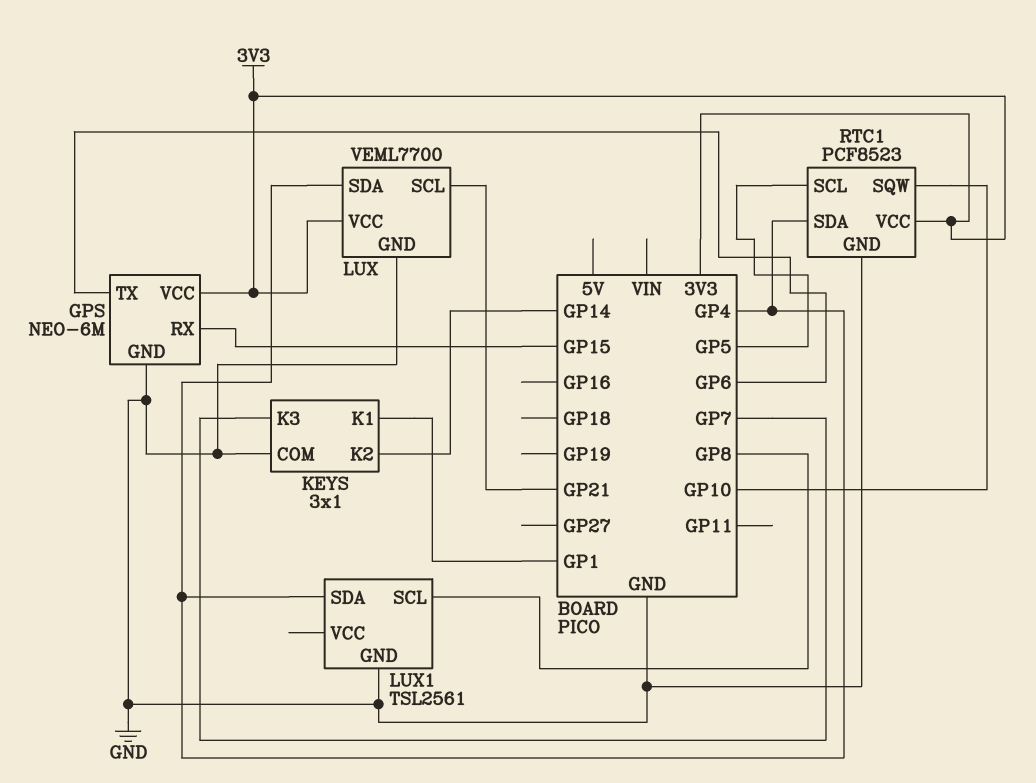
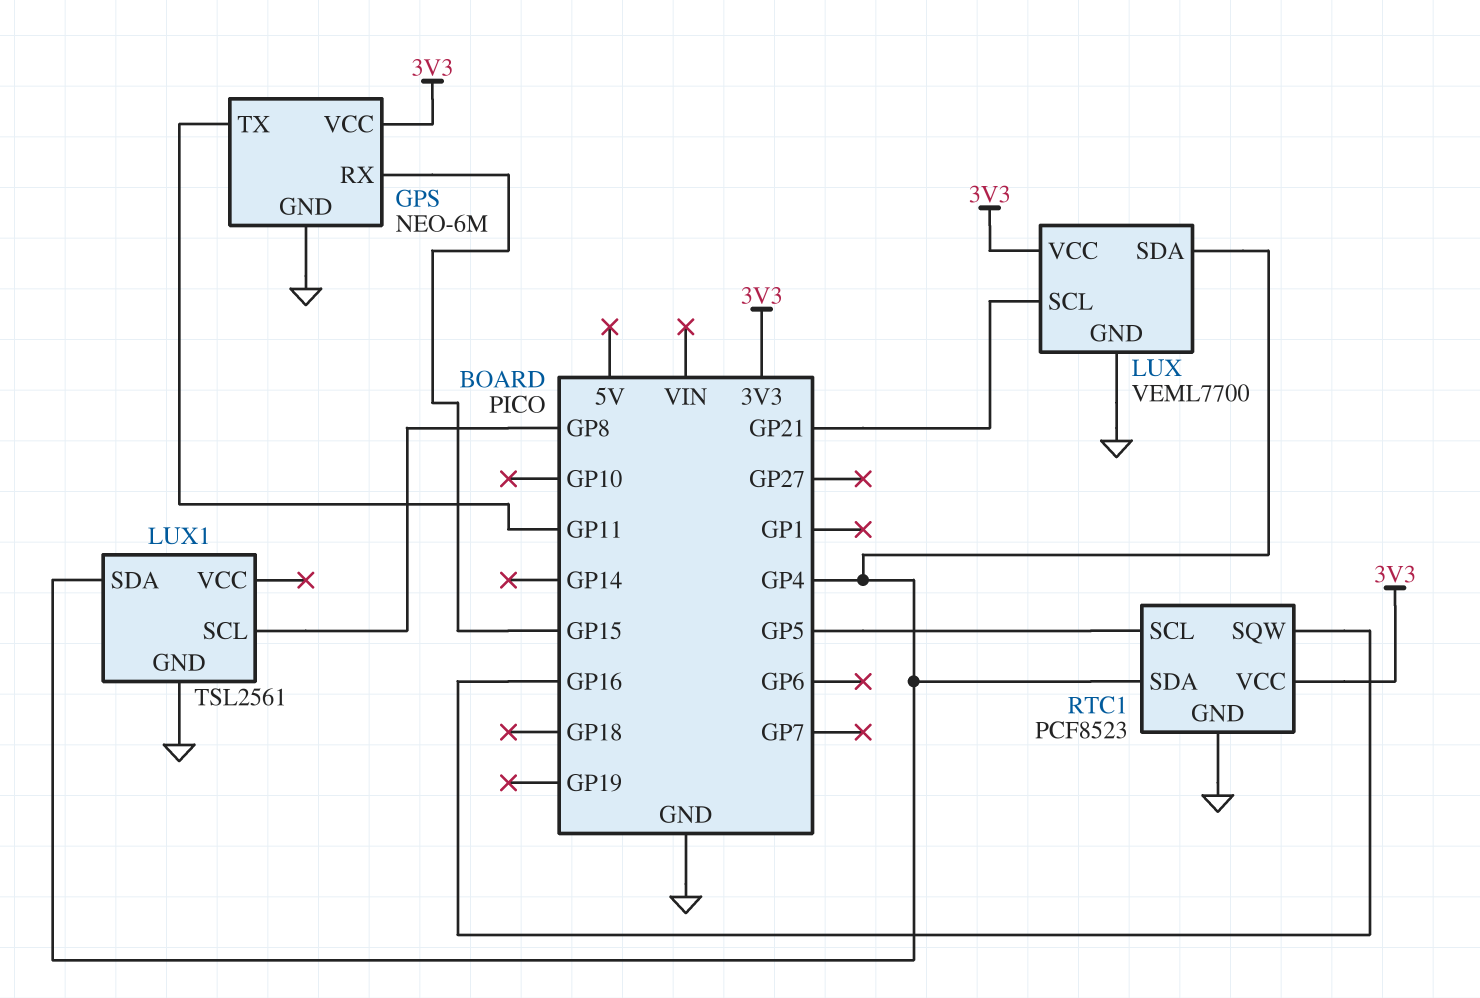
GPS pin TX: GP6 -> GP11
KEYS: 3x1 -> none
KEYS pin COM: GND -> none
KEYS pin K1: GP1 -> none
KEYS pin K2: GP14 -> none
KEYS pin K3: GP7 -> none
RTC1 pin SQW: GP10 -> GP16

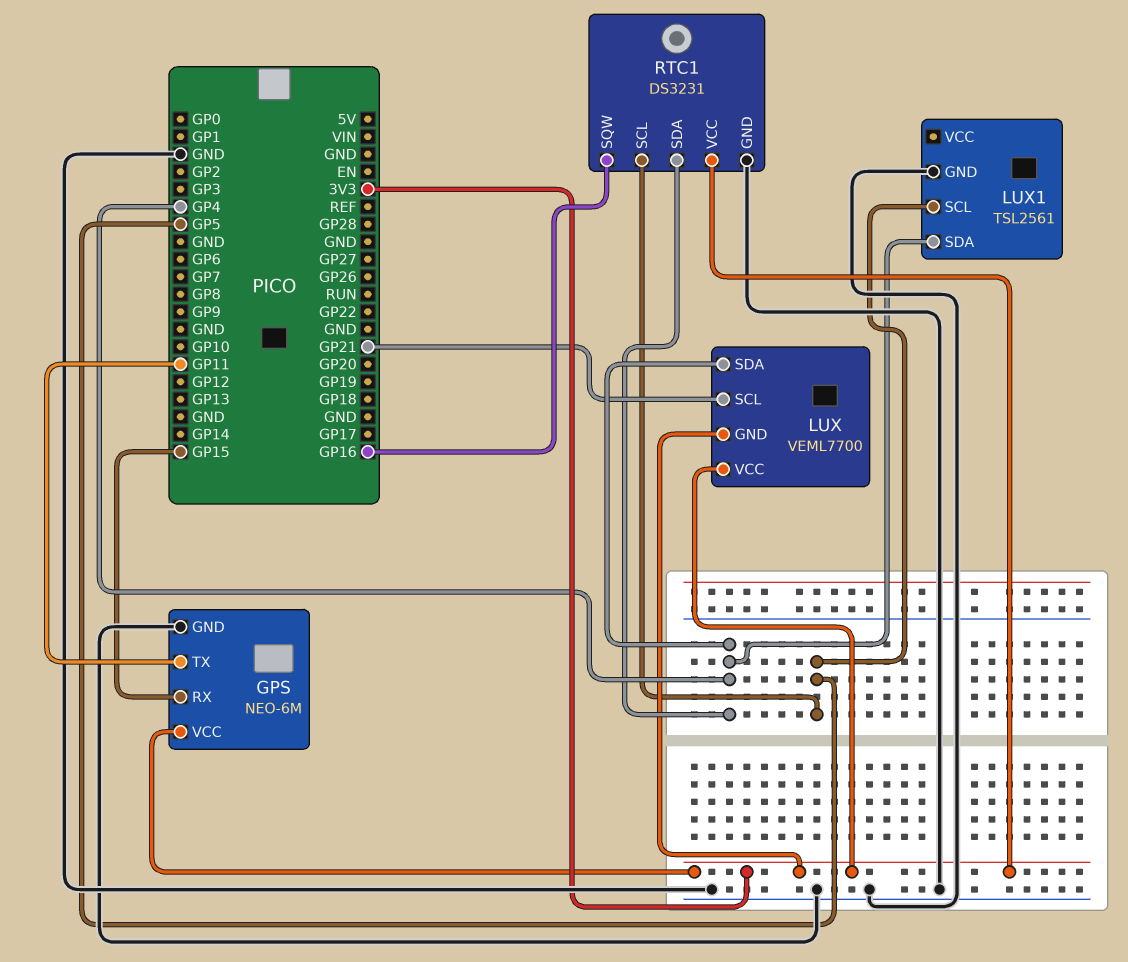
LUX pin GND: GND -> 3V3
LUX1 pin SCL: GP8 -> GP5
RTC1: PCF8523 -> DS3231

